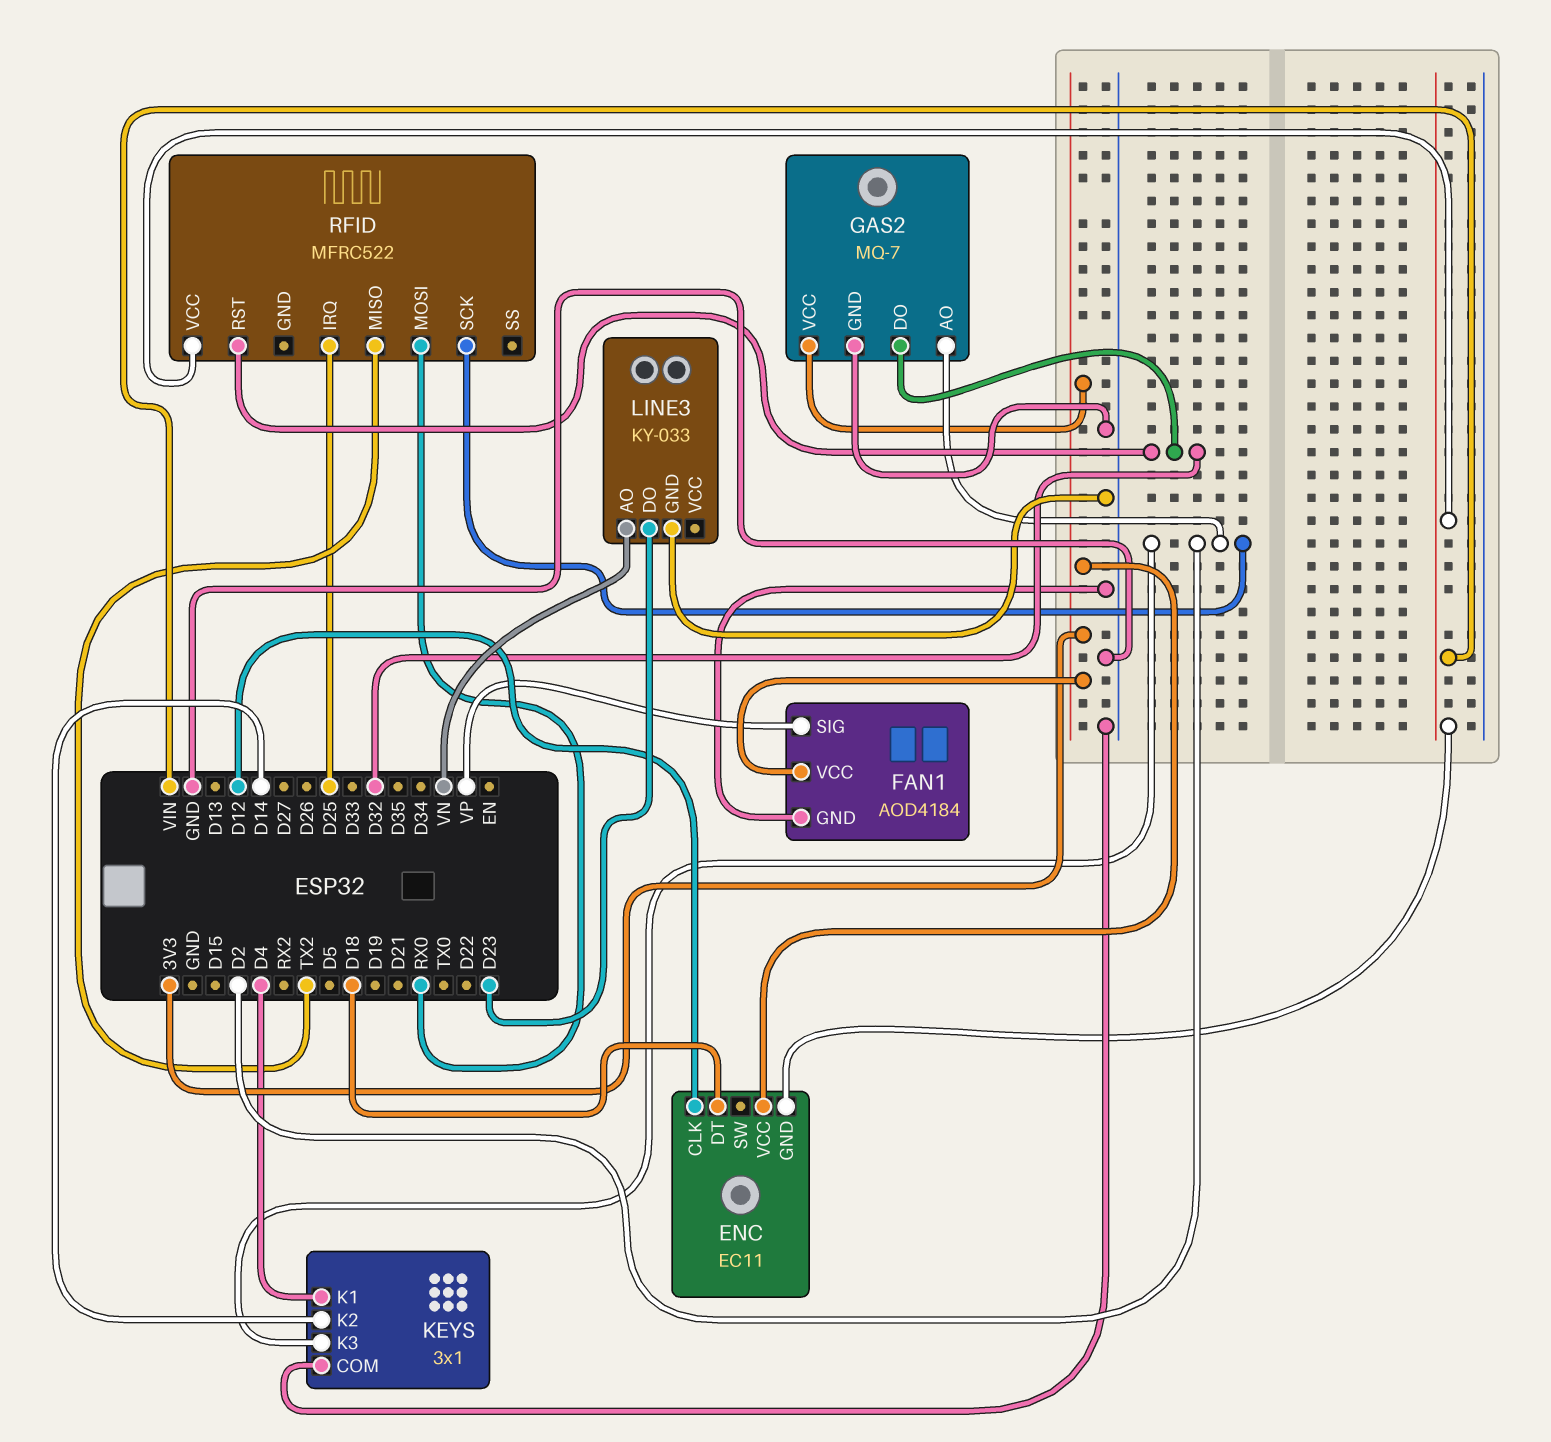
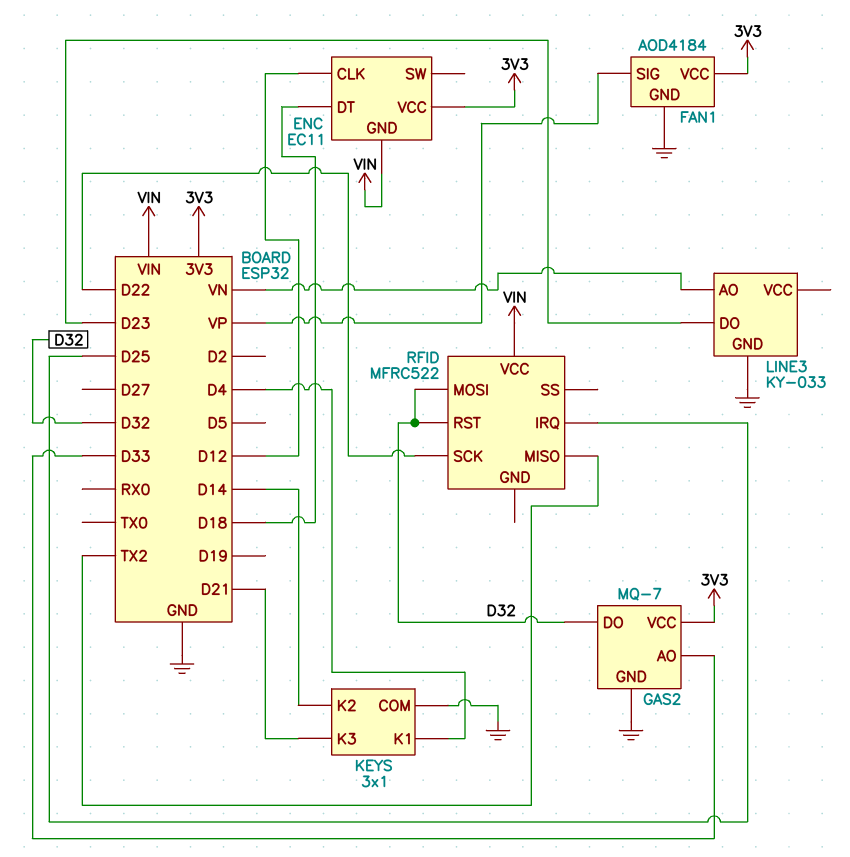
GAS2 pin AO: D2 -> D33
KEYS pin K3: D2 -> D21
RFID pin MOSI: RX0 -> D32
RFID pin SCK: D2 -> D22

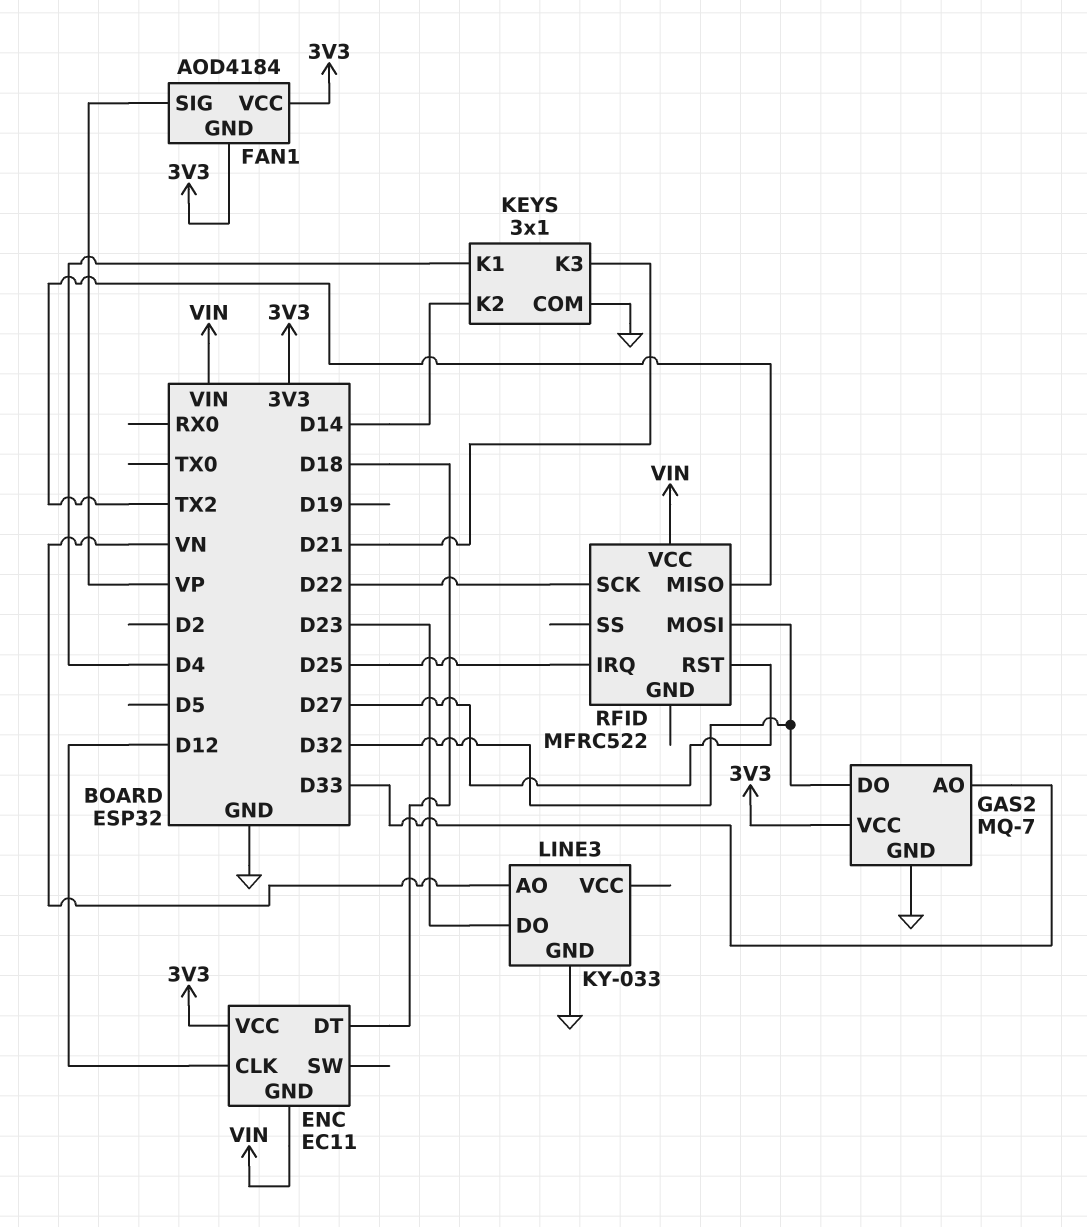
FAN1 pin GND: GND -> 3V3
RFID pin RST: D32 -> D27

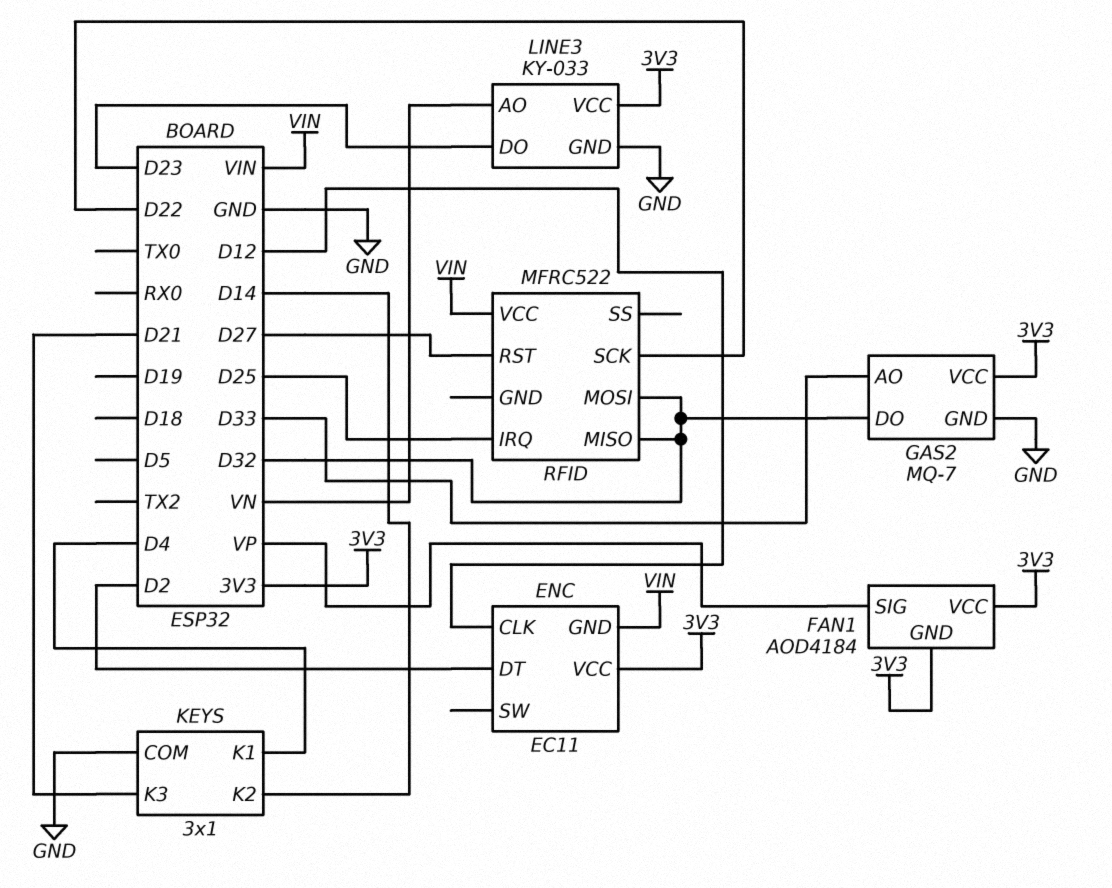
ENC pin DT: D18 -> D2
LINE3 pin VCC: none -> 3V3
RFID pin MISO: TX2 -> D32

